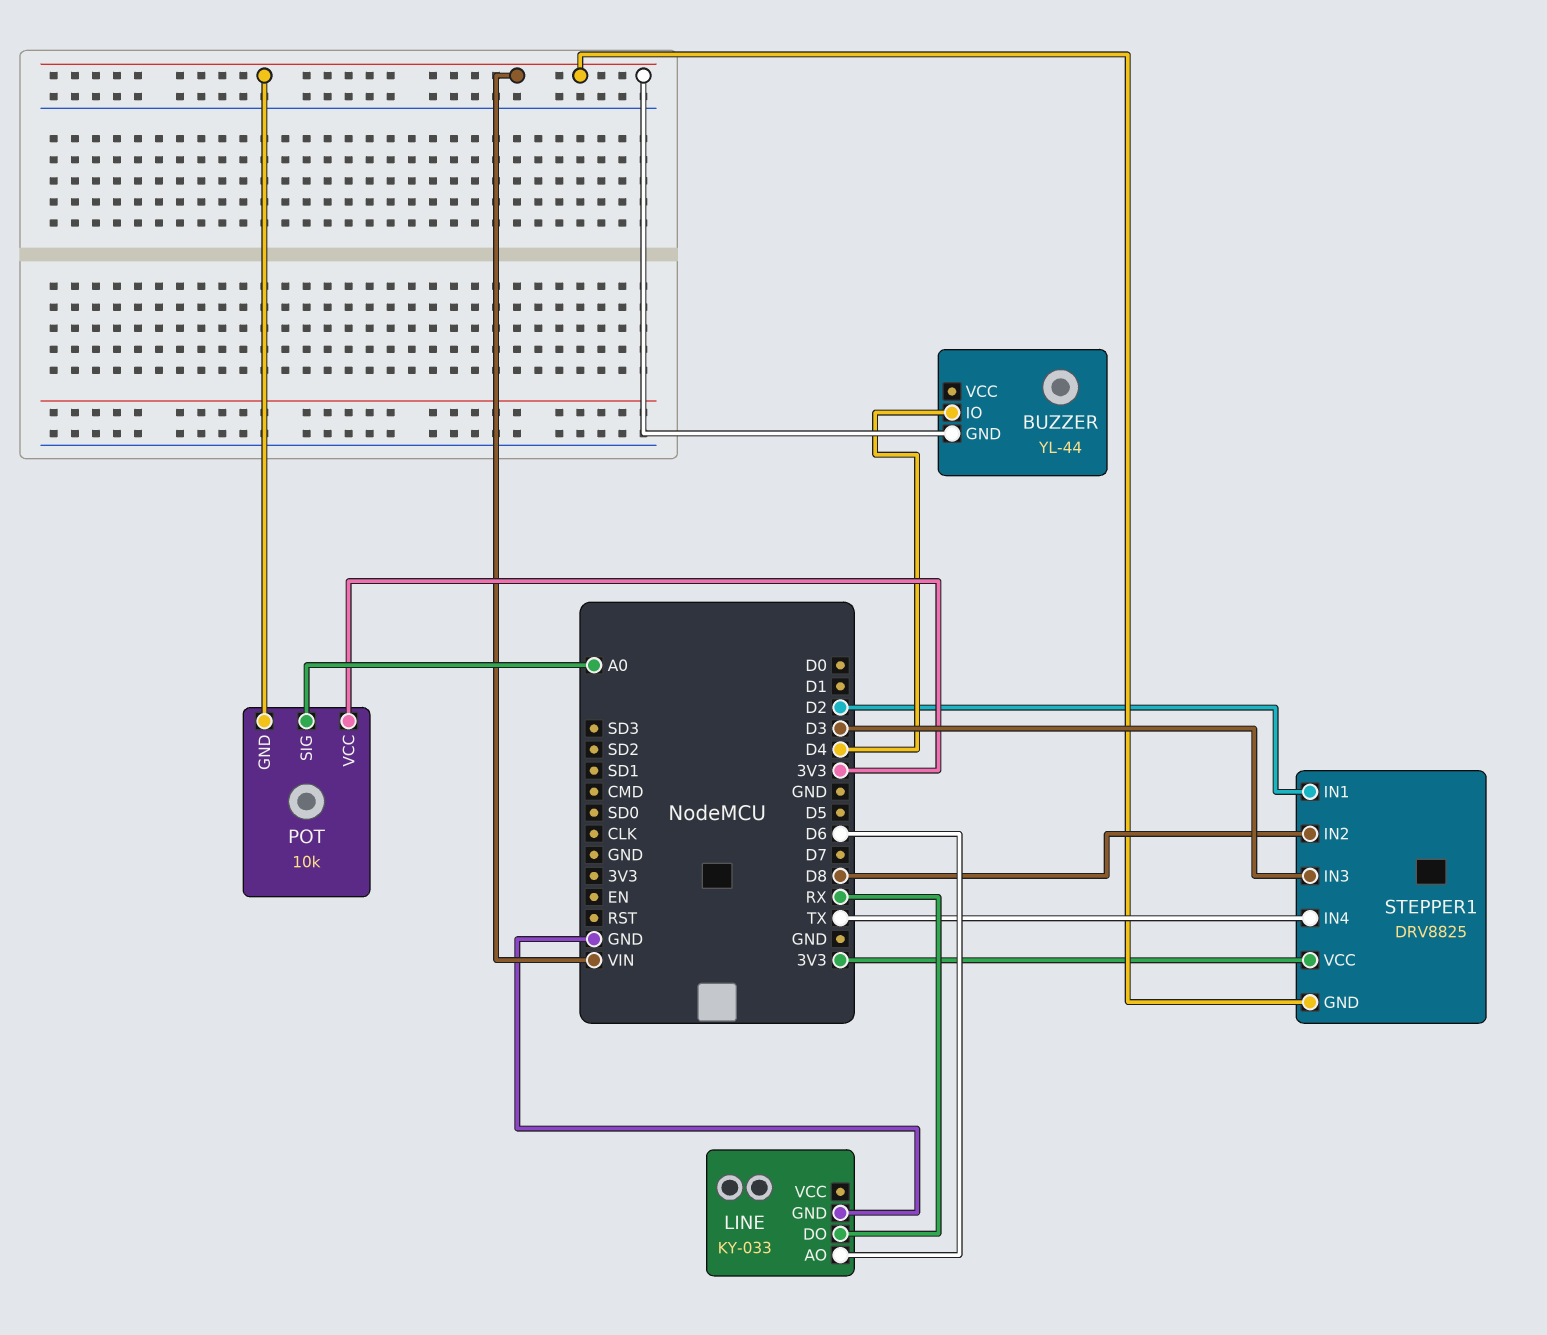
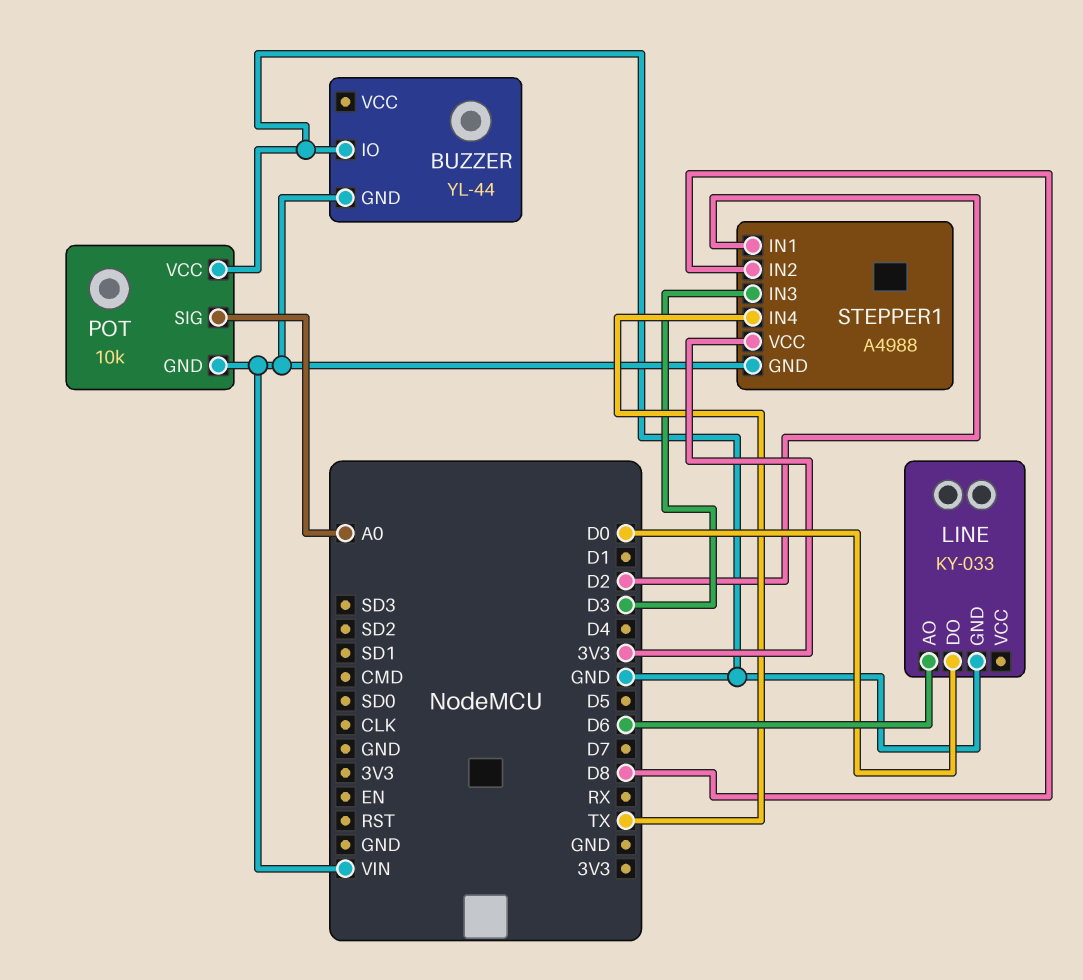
BUZZER pin IO: D4 -> GND
LINE pin DO: RX -> D0
POT pin VCC: 3V3 -> GND
STEPPER1: DRV8825 -> A4988

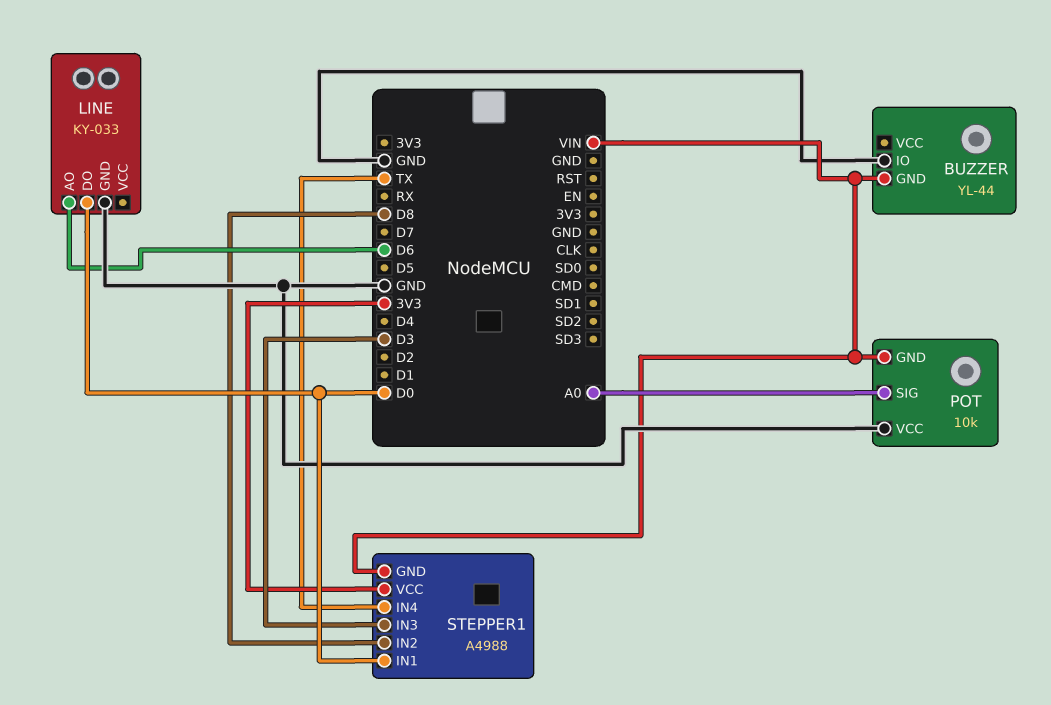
STEPPER1 pin IN1: D2 -> D0

